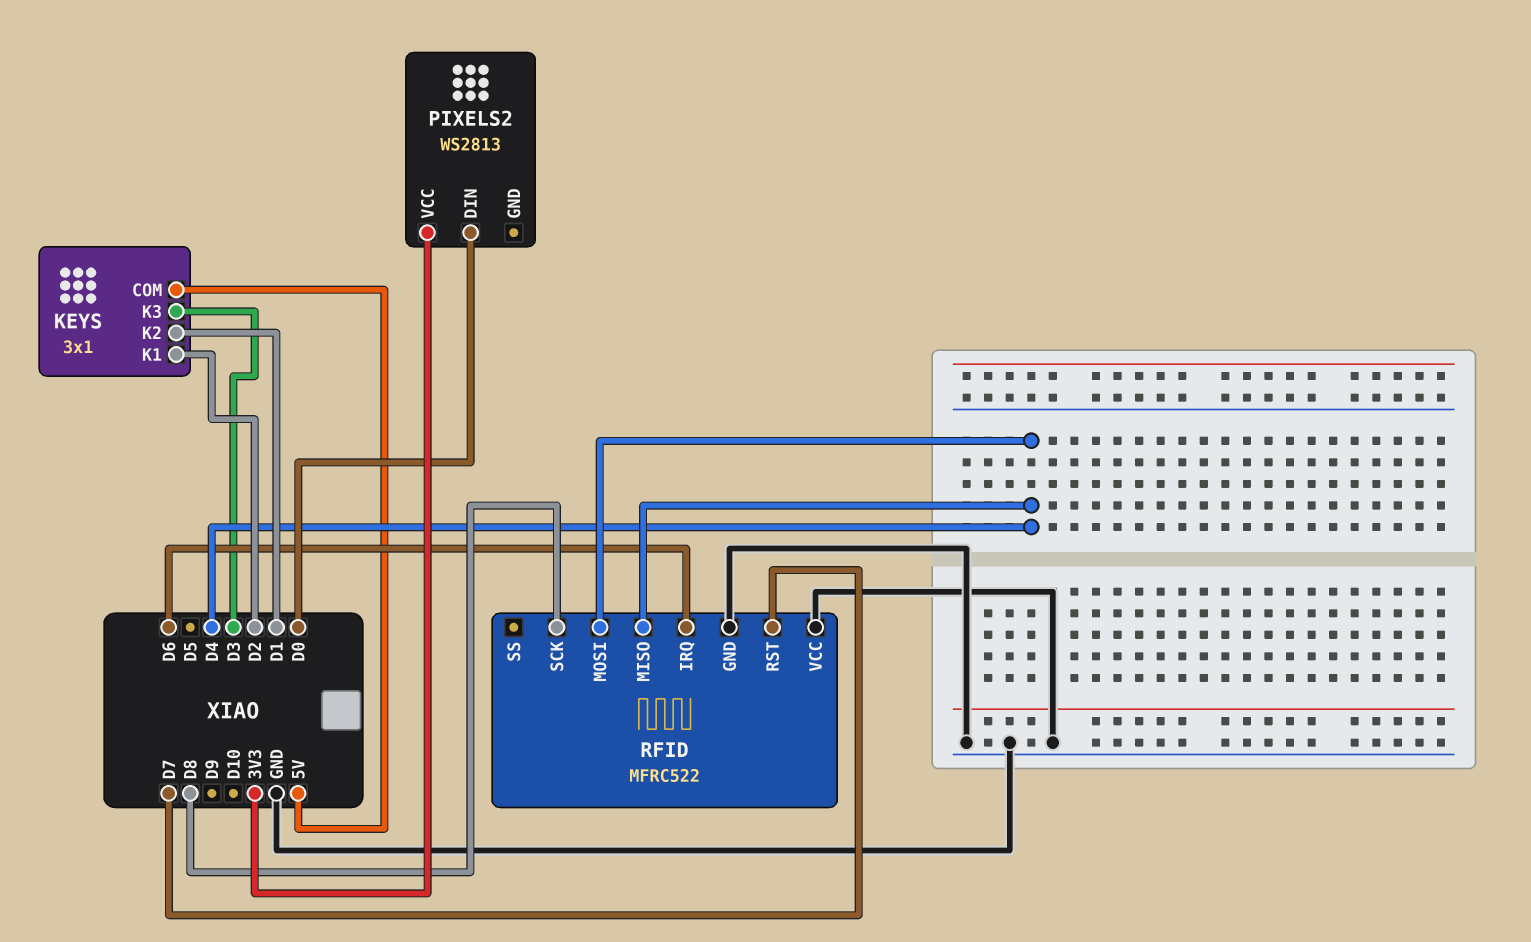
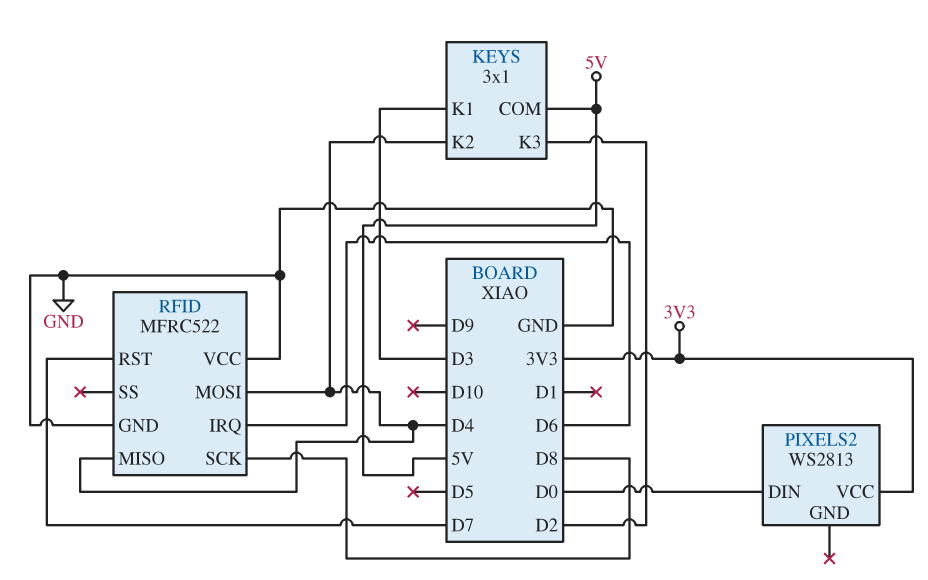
KEYS pin K1: D2 -> D3
KEYS pin K2: D1 -> D4
KEYS pin K3: D3 -> D2

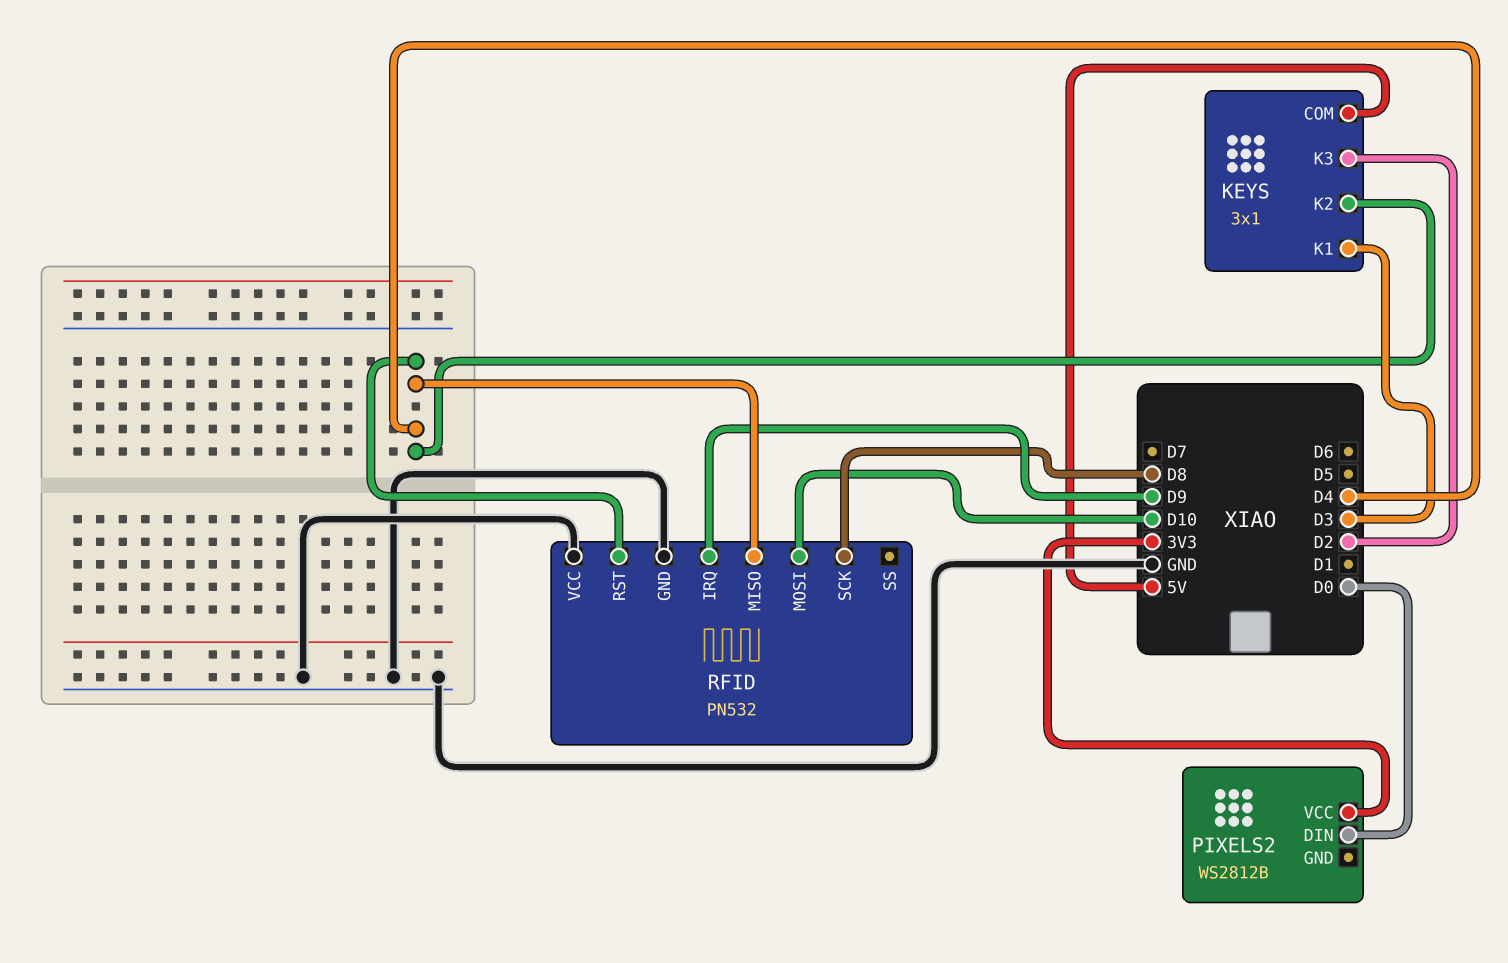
PIXELS2: WS2813 -> WS2812B
RFID: MFRC522 -> PN532
RFID pin IRQ: D6 -> D9
RFID pin MOSI: D4 -> D10
RFID pin RST: D7 -> D4

